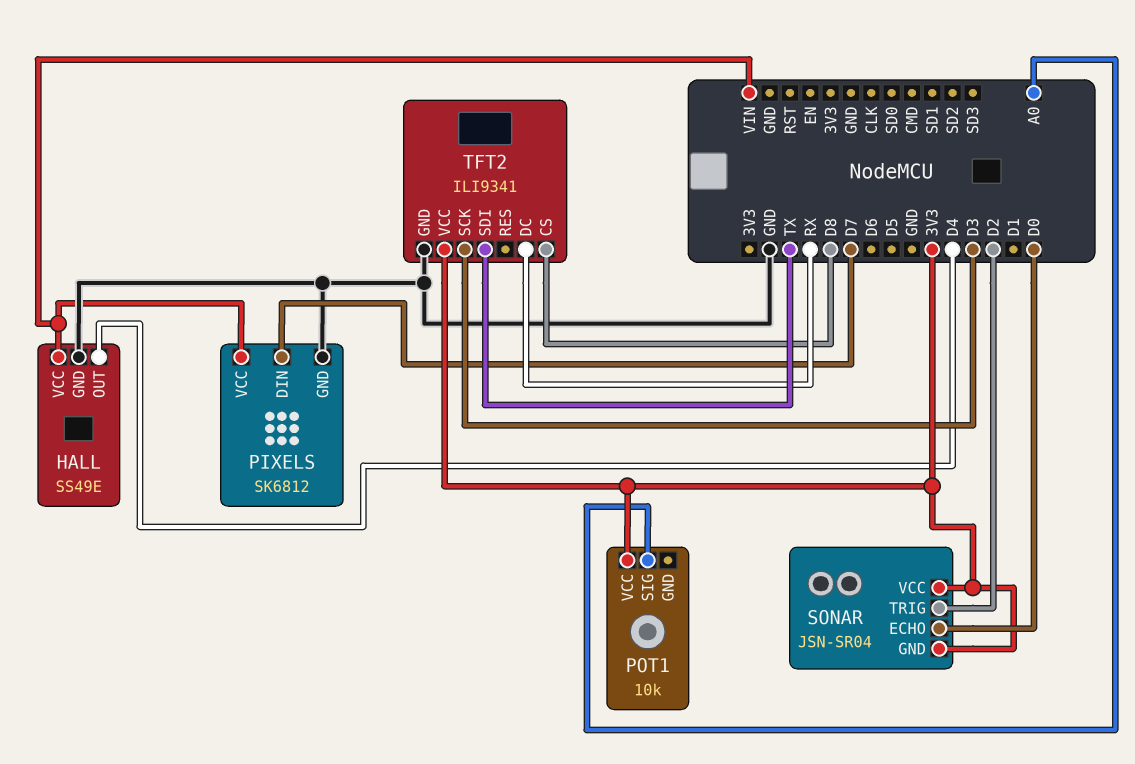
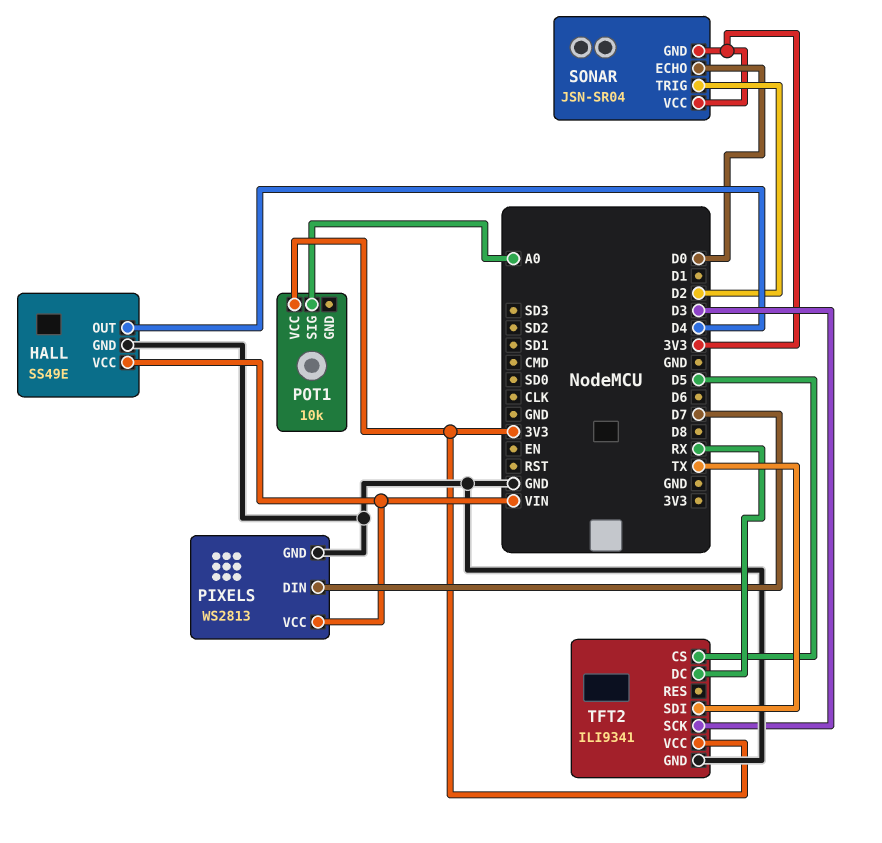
PIXELS: SK6812 -> WS2813
TFT2 pin CS: D8 -> D5

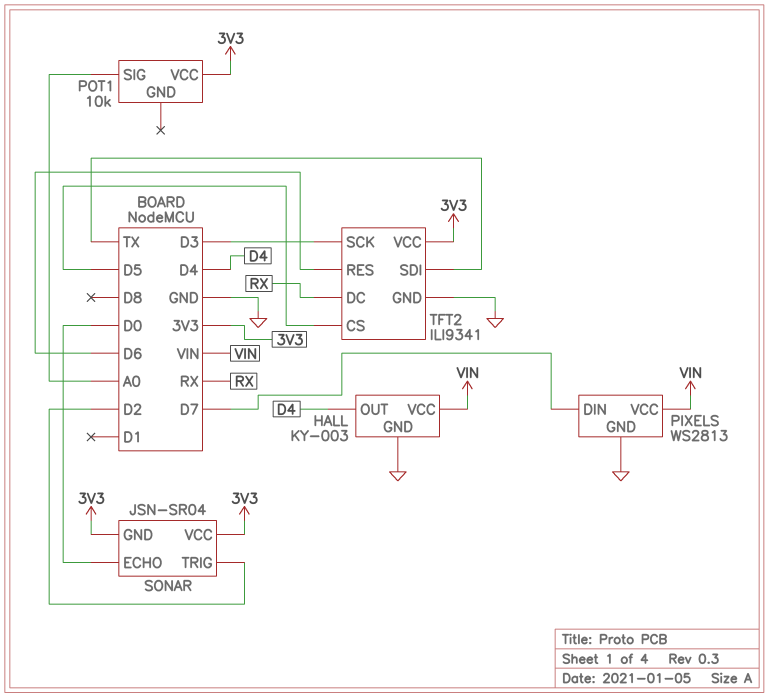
HALL: SS49E -> KY-003
TFT2 pin RES: none -> D6

